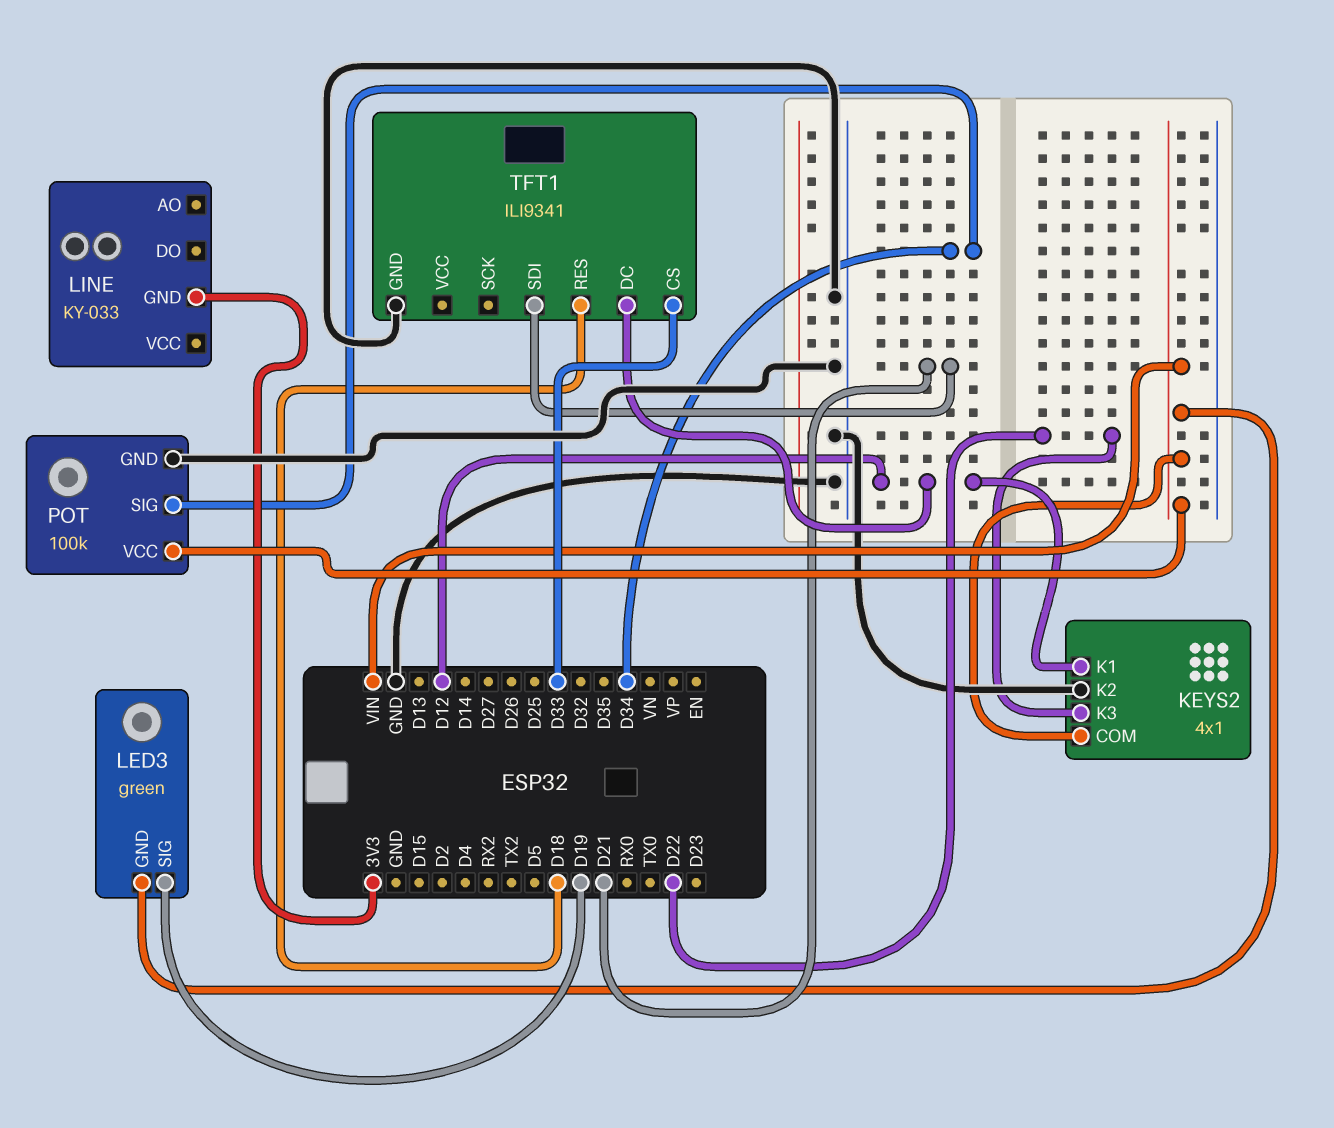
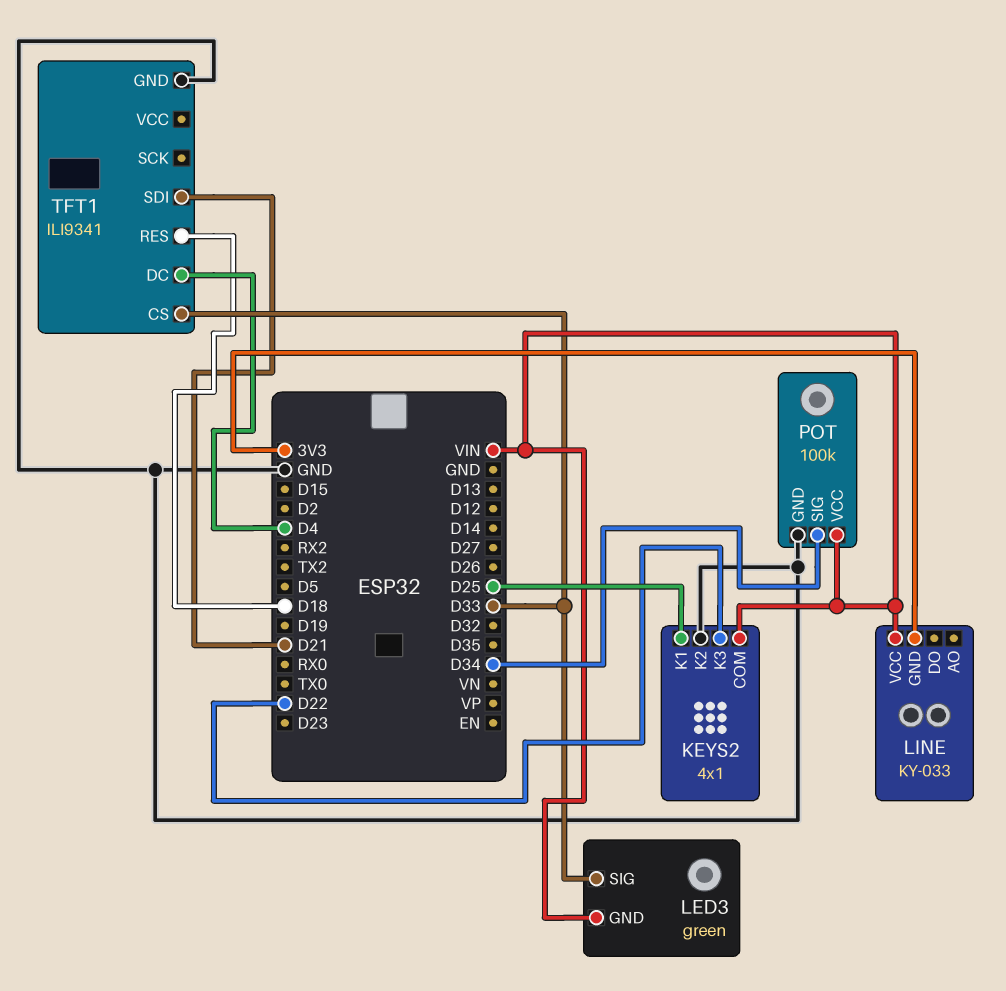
KEYS2 pin K1: D12 -> D25
LED3 pin SIG: D19 -> D33
LINE pin VCC: none -> VIN
TFT1 pin DC: D12 -> D4

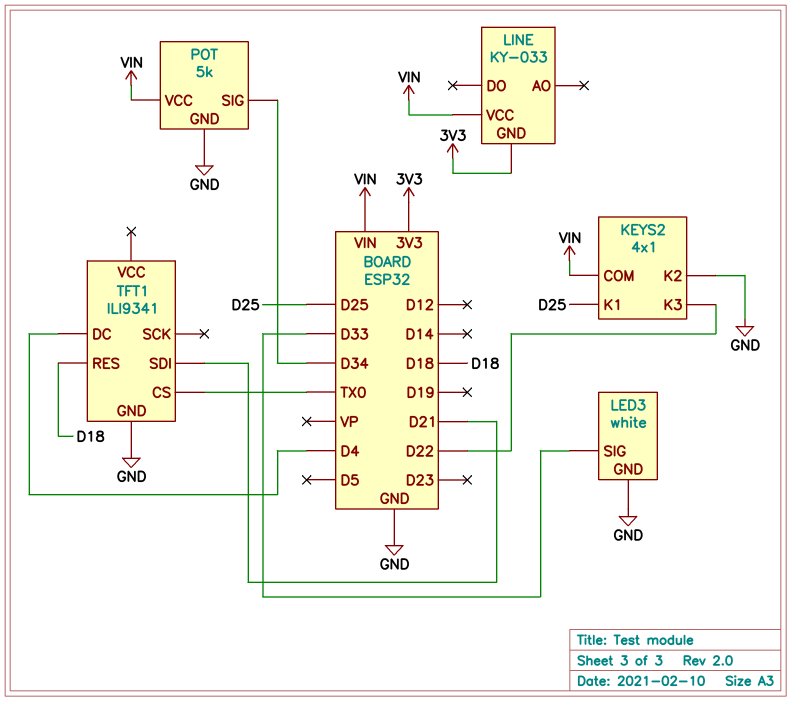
LED3: green -> white
LED3 pin GND: VIN -> GND
POT: 100k -> 5k
TFT1 pin CS: D33 -> TX0

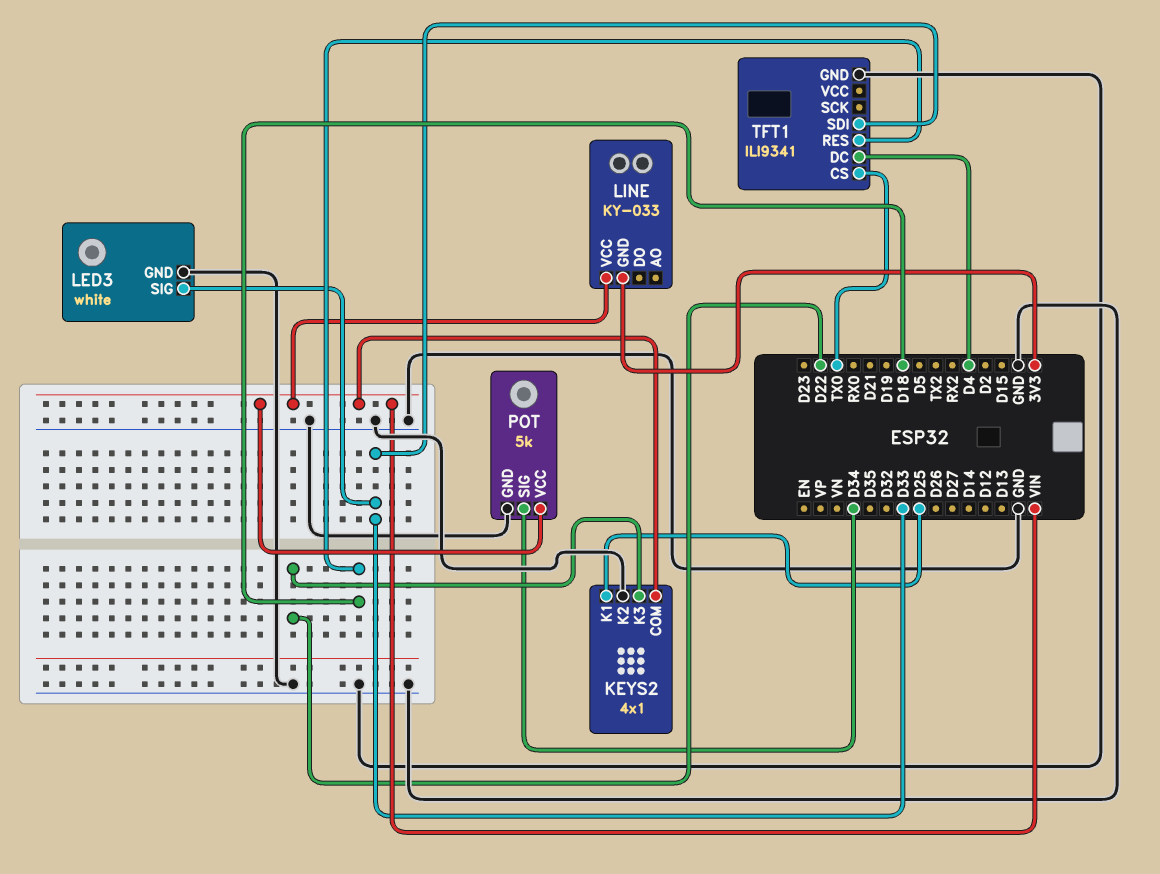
TFT1 pin SDI: D21 -> D33

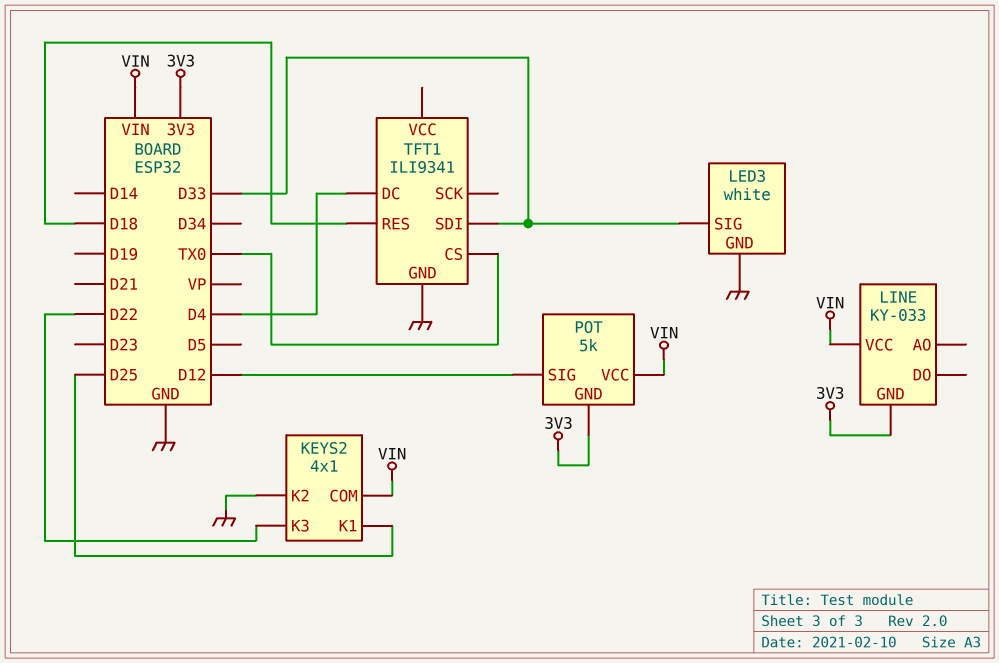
POT pin GND: GND -> 3V3
POT pin SIG: D34 -> D12

